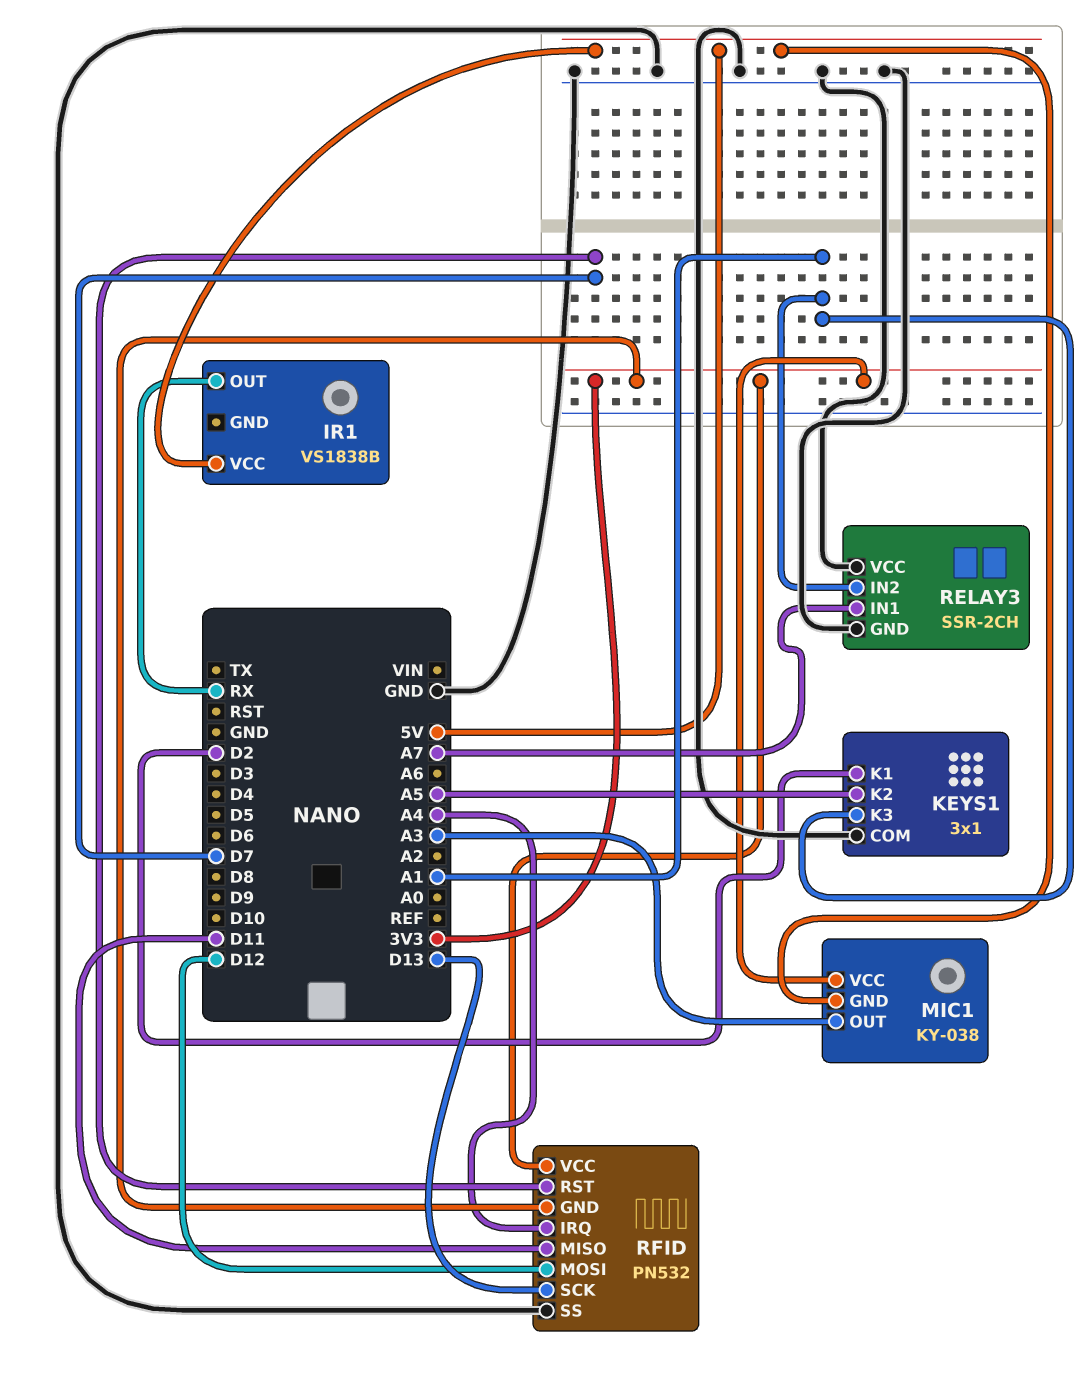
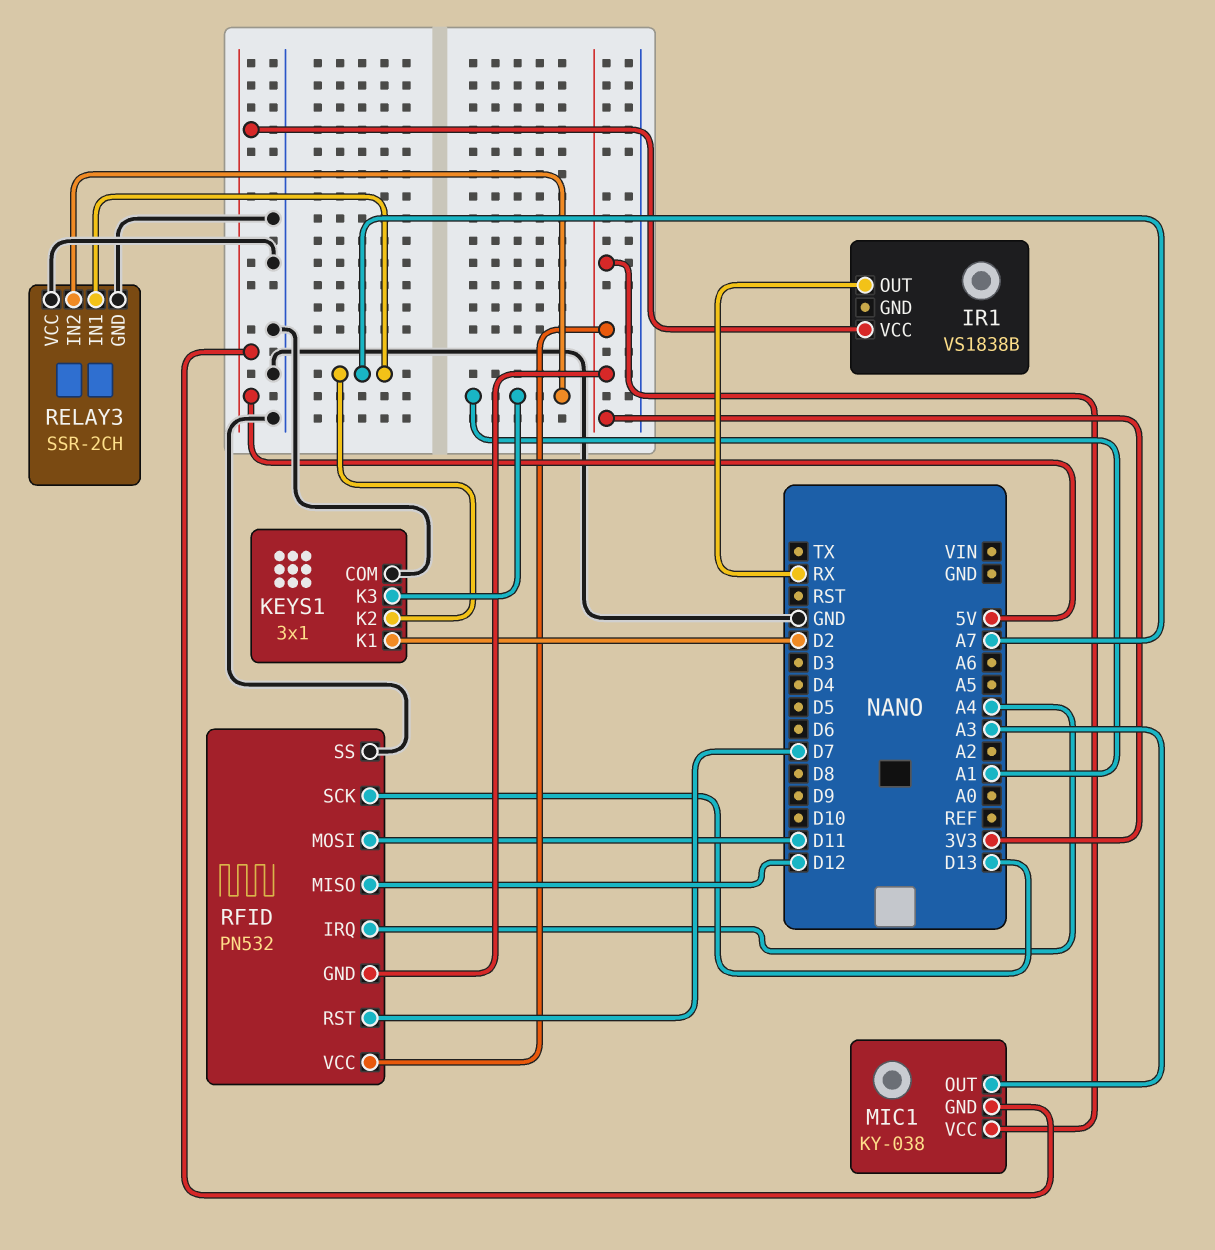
KEYS1 pin K2: A5 -> A7
RFID pin MISO: D11 -> D12
RFID pin MOSI: D12 -> D11

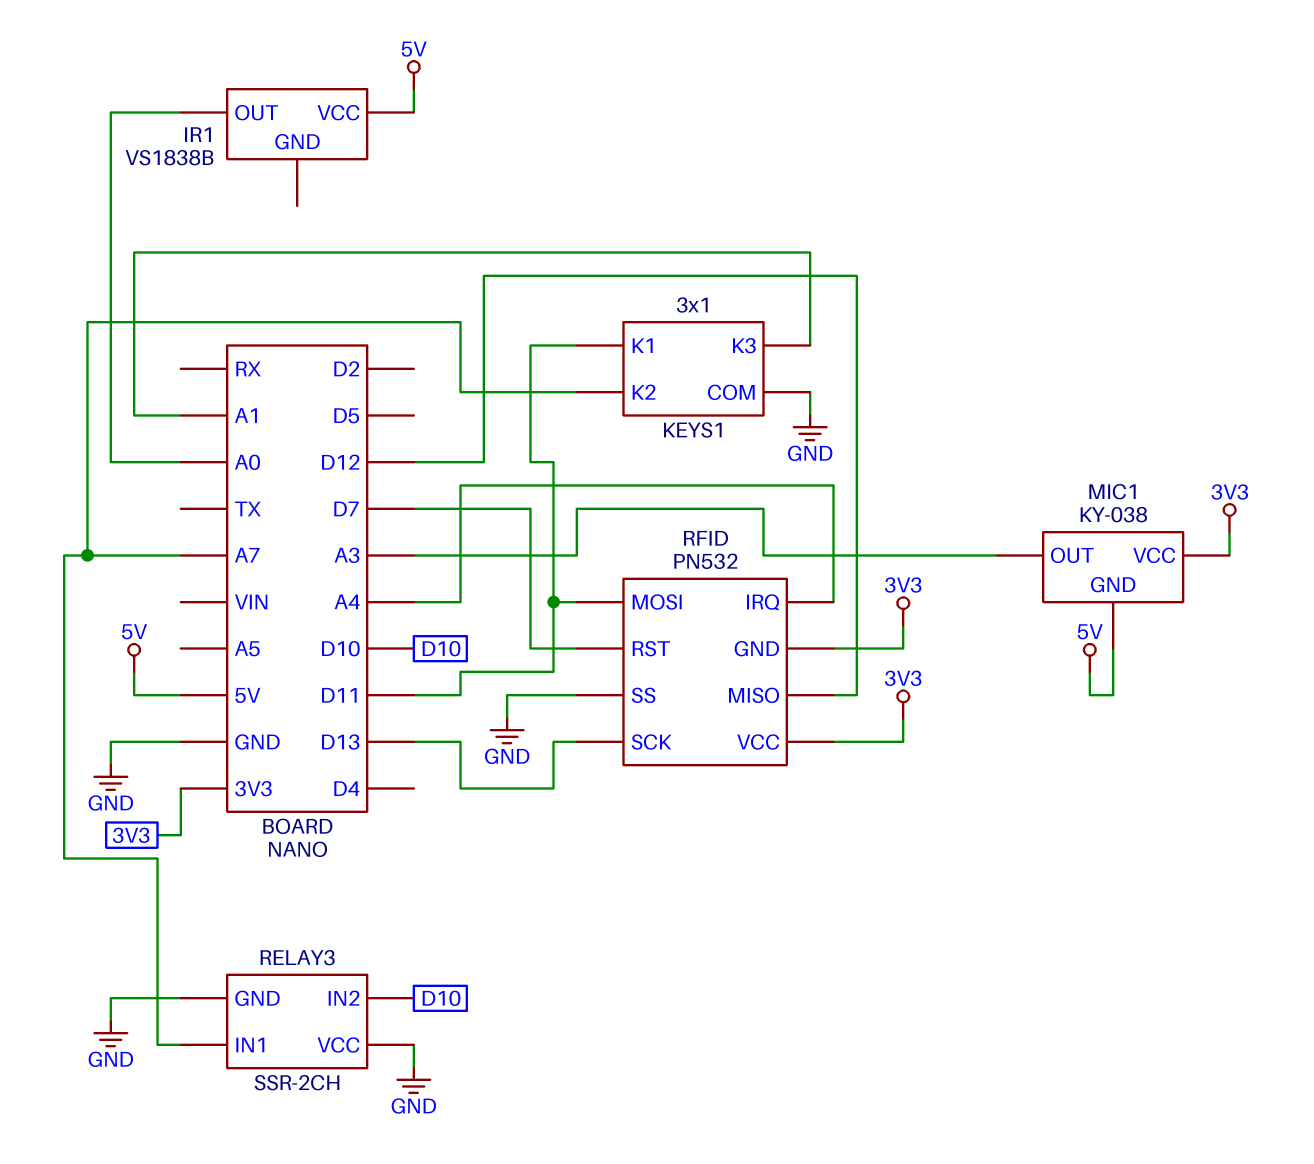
IR1 pin OUT: RX -> A0
KEYS1 pin K1: D2 -> D11
RELAY3 pin IN2: A1 -> D10

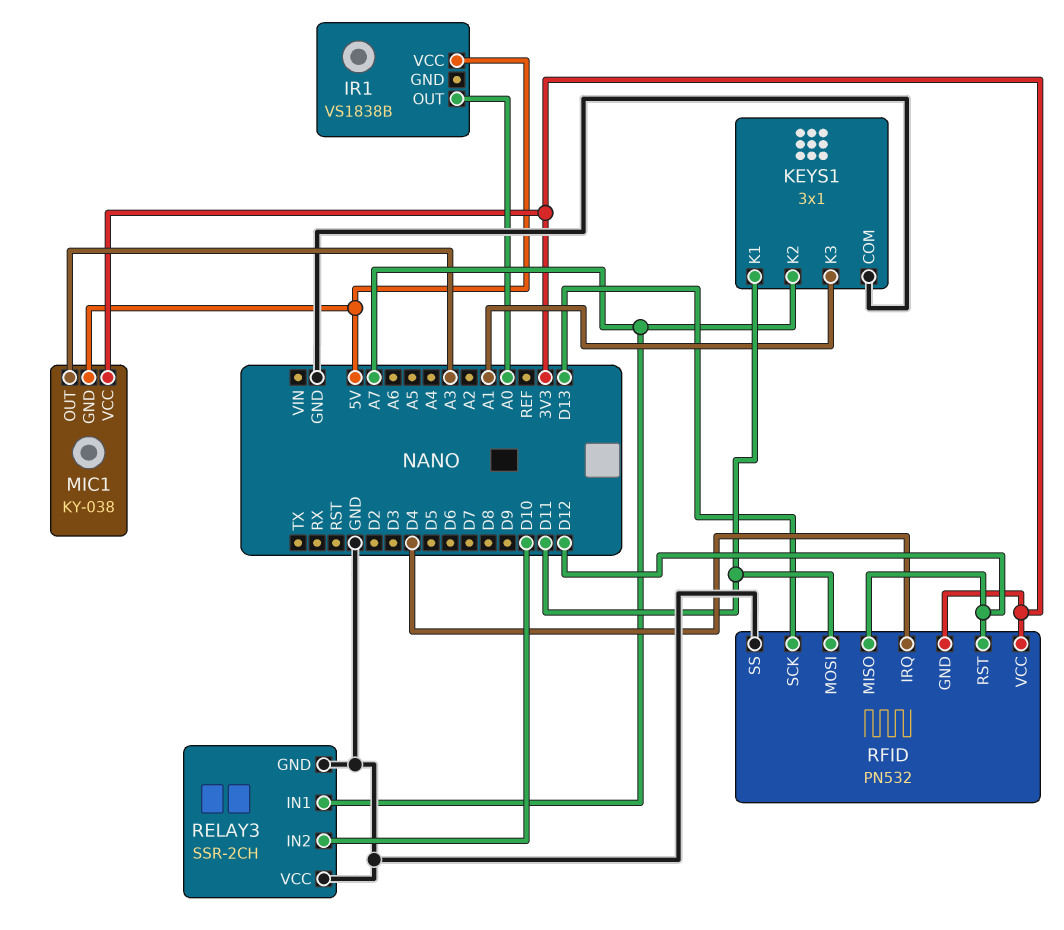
RFID pin IRQ: A4 -> D4
RFID pin RST: D7 -> D12

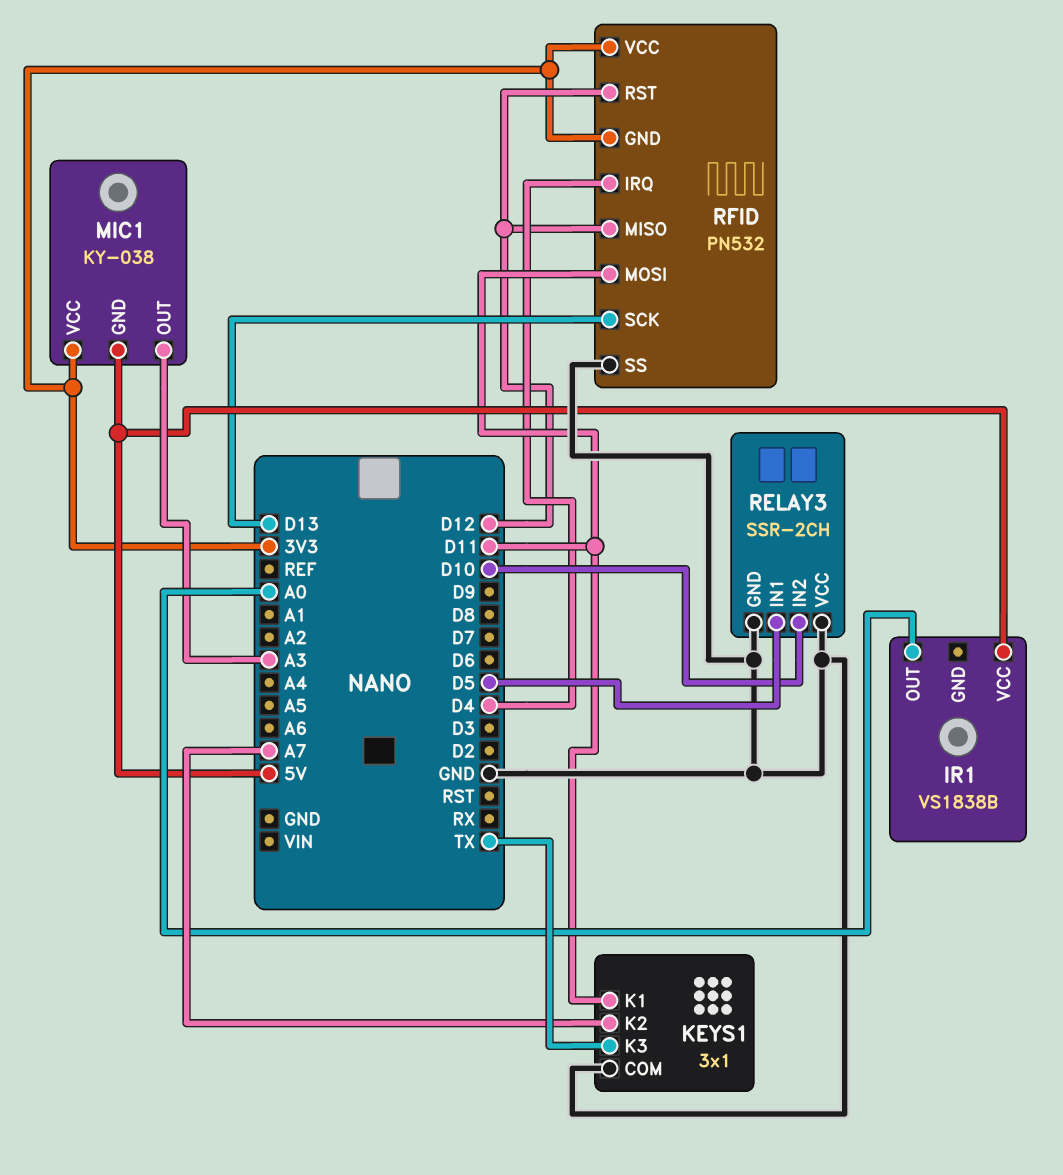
KEYS1 pin K3: A1 -> TX
RELAY3 pin IN1: A7 -> D5

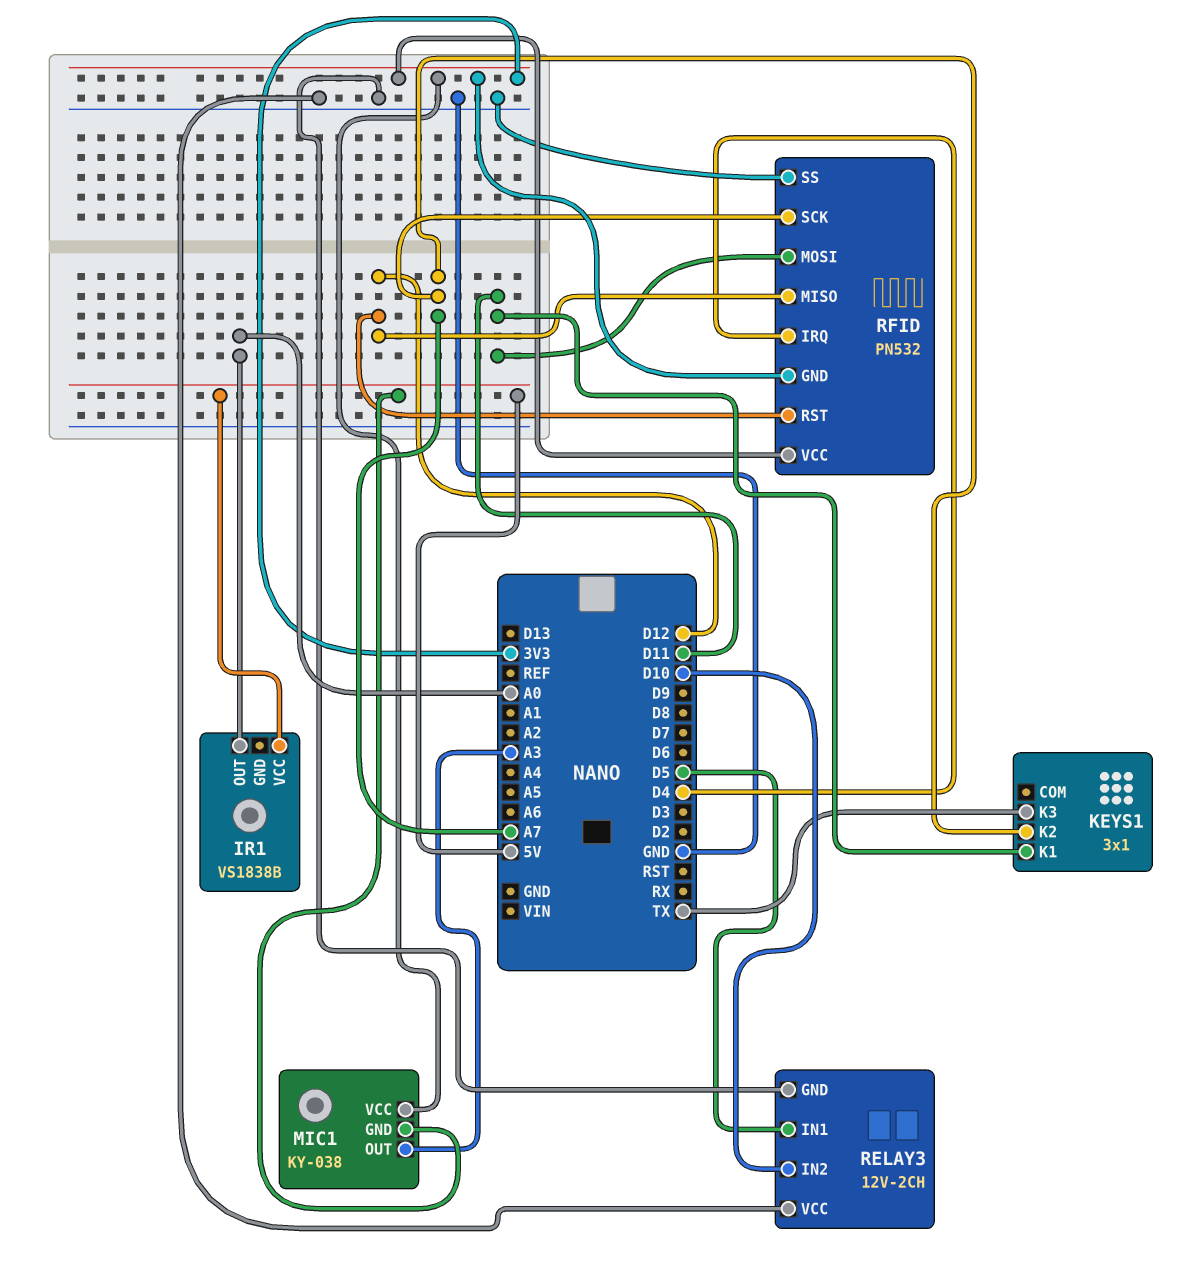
KEYS1 pin COM: GND -> none
RELAY3: SSR-2CH -> 12V-2CH
RFID pin SCK: D13 -> A7

